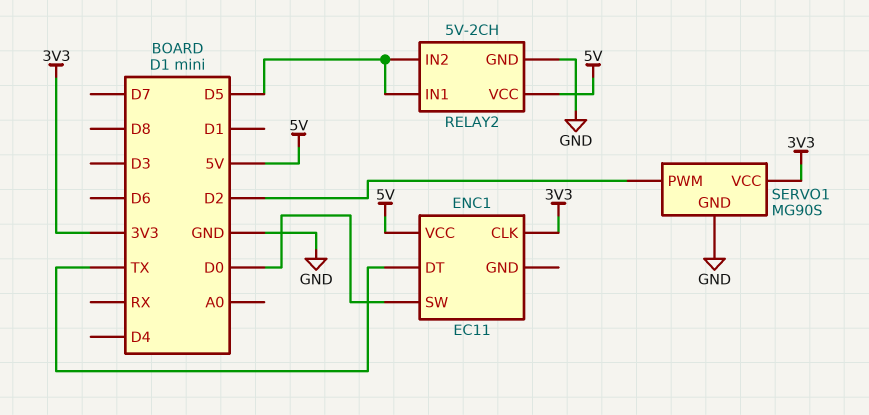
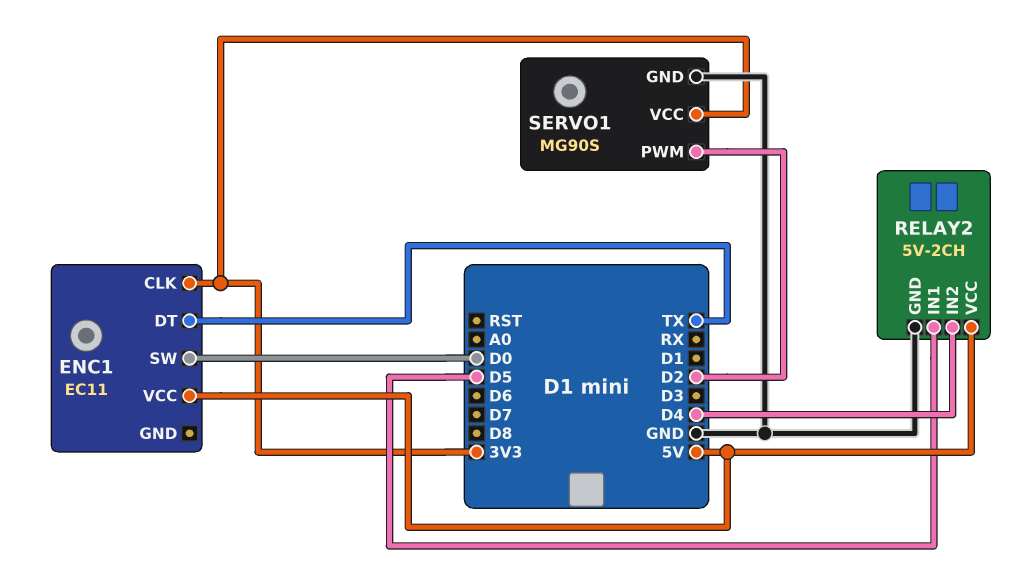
RELAY2 pin IN2: D5 -> D4

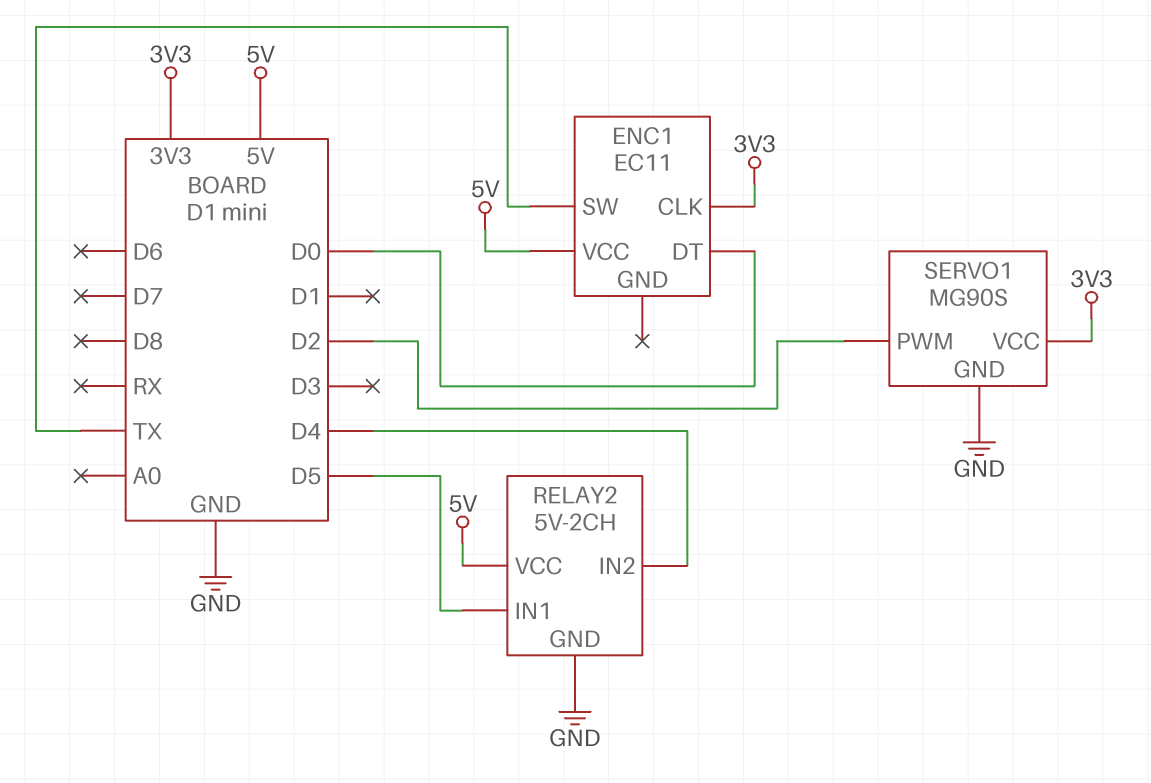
ENC1 pin DT: TX -> D0
ENC1 pin SW: D0 -> TX

